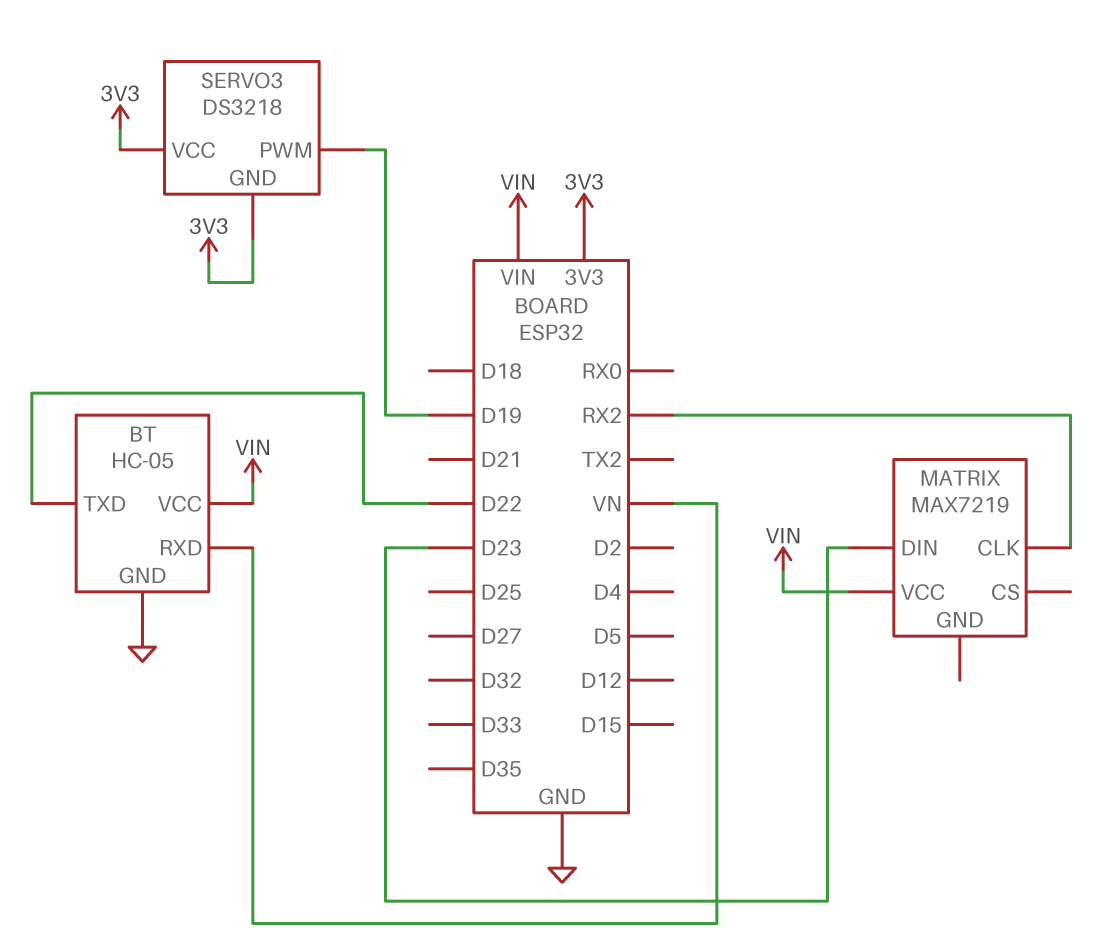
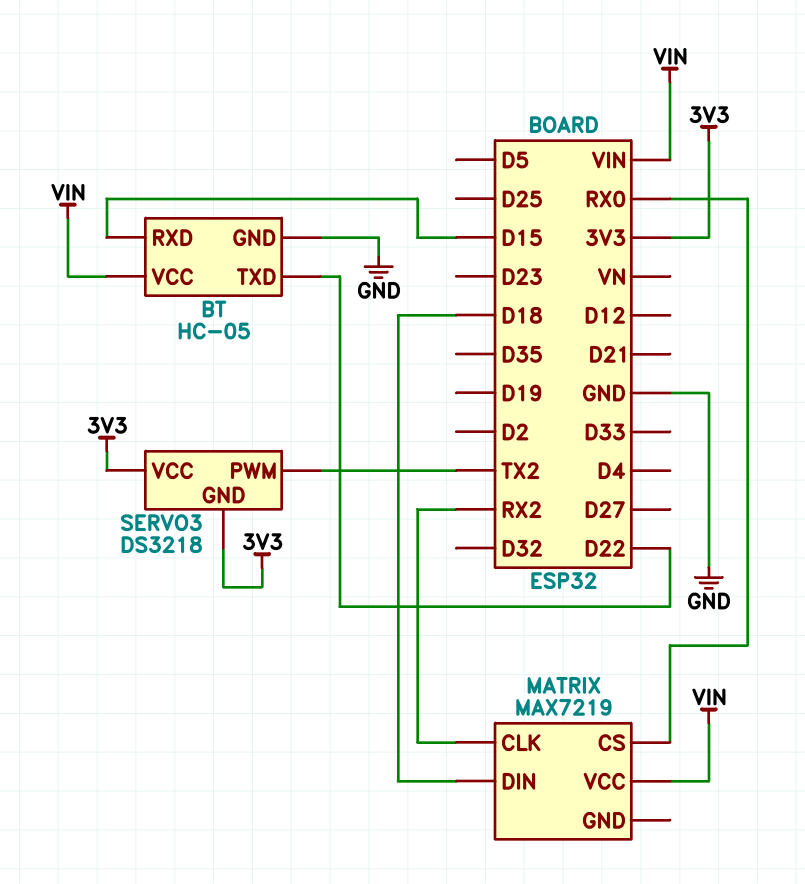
BT pin RXD: VN -> D15
MATRIX pin CS: none -> RX0
MATRIX pin DIN: D23 -> D18
SERVO3 pin PWM: D19 -> TX2

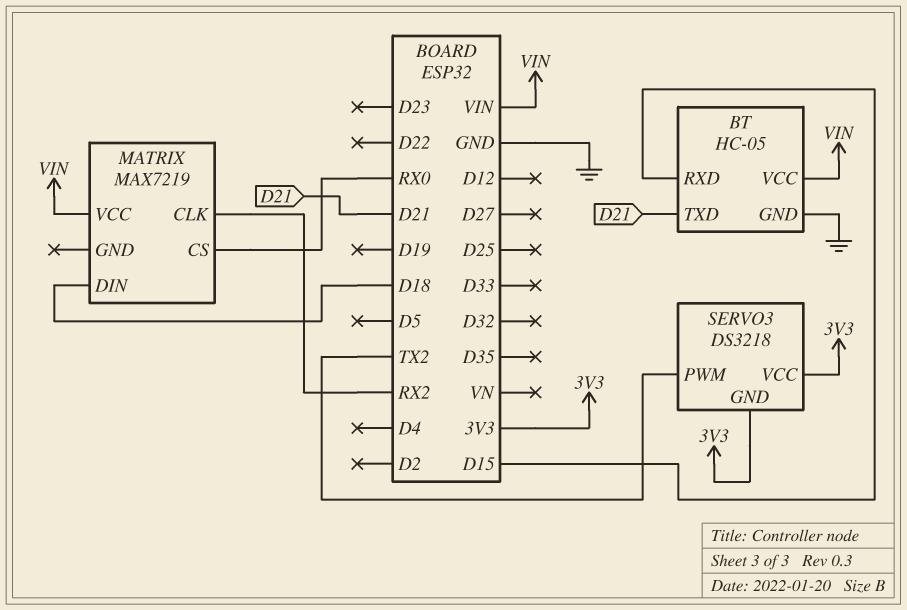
BT pin TXD: D22 -> D21

